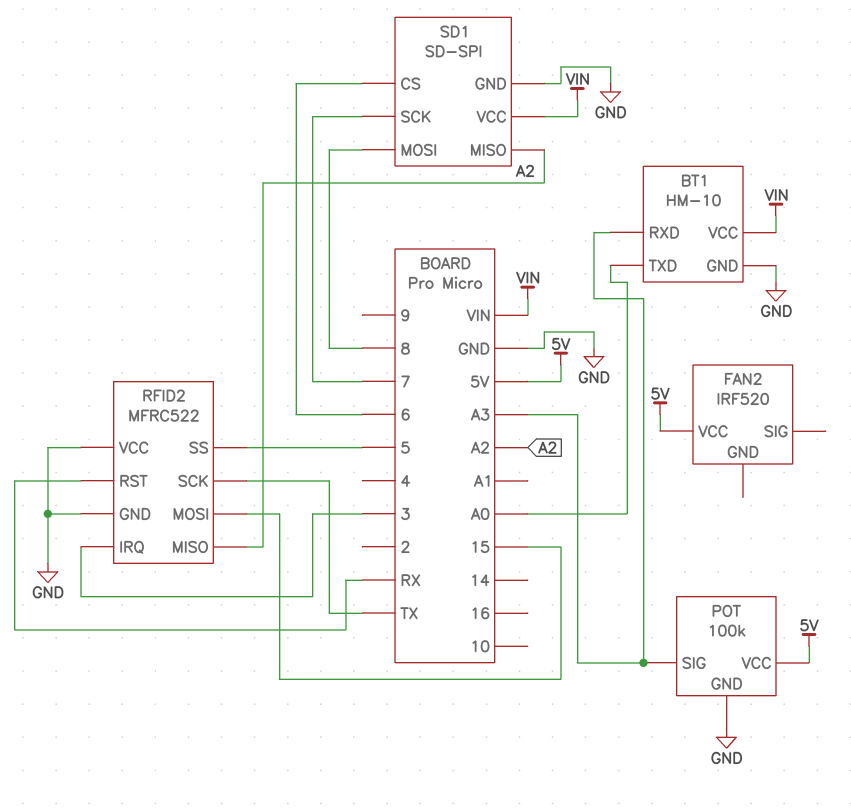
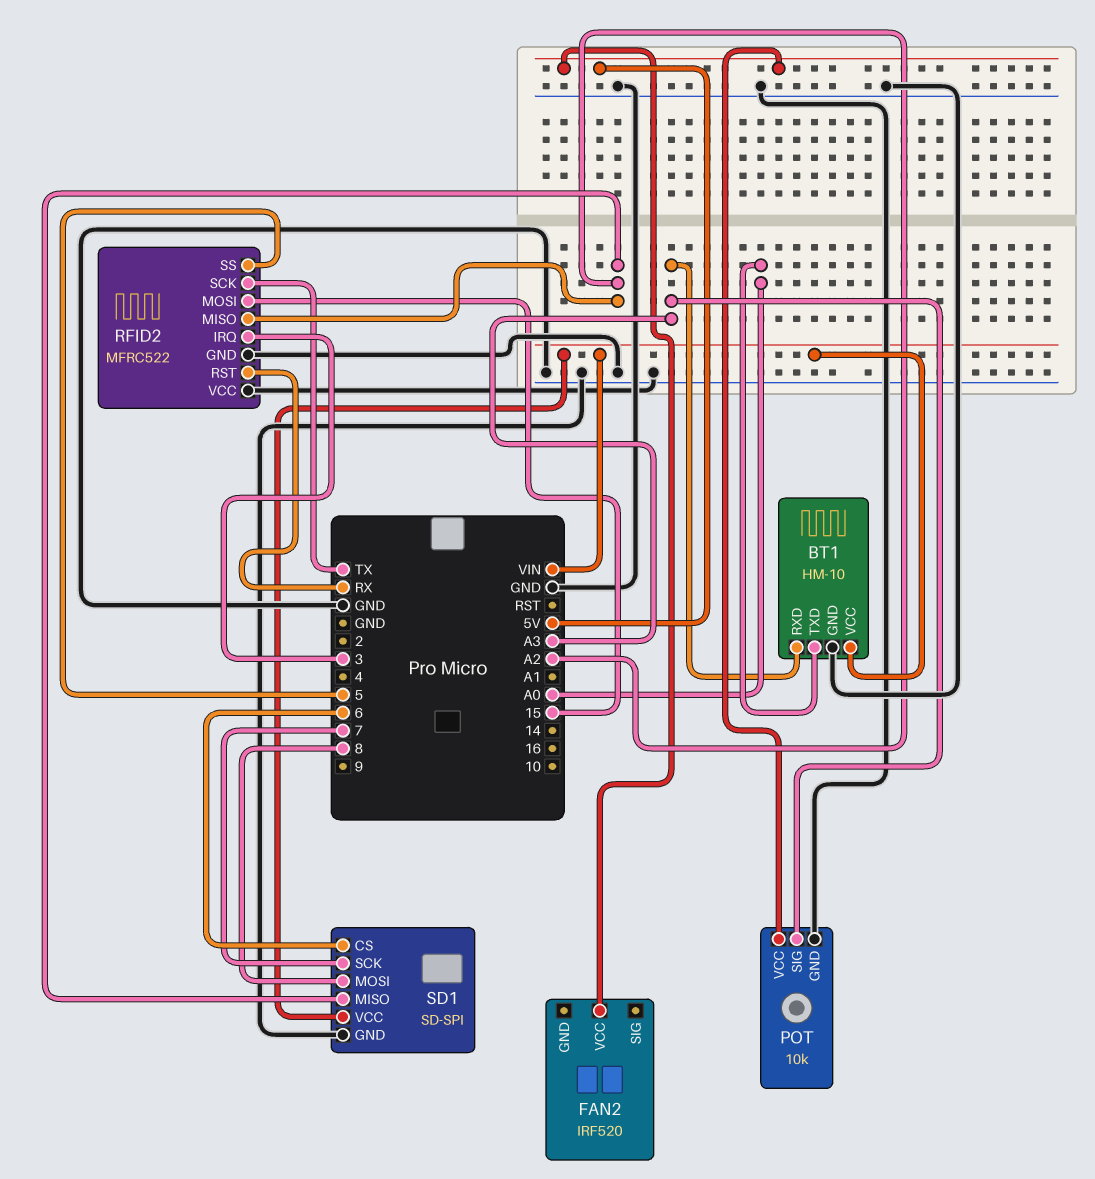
POT: 100k -> 10k

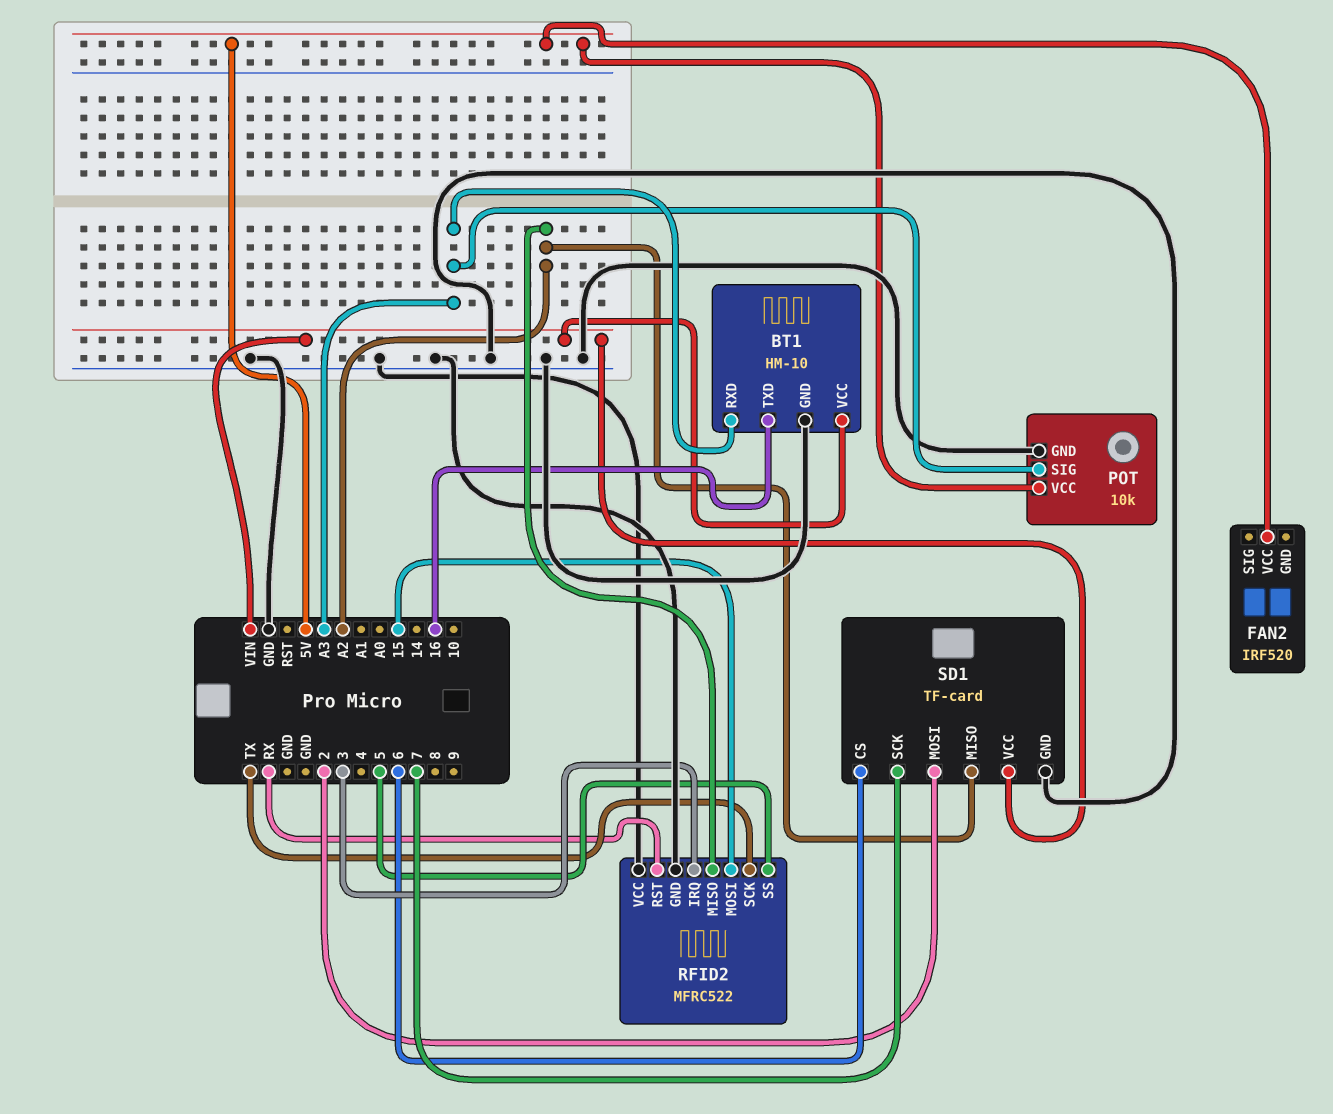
BT1 pin TXD: A0 -> 16
SD1: SD-SPI -> TF-card
SD1 pin MOSI: 8 -> 2

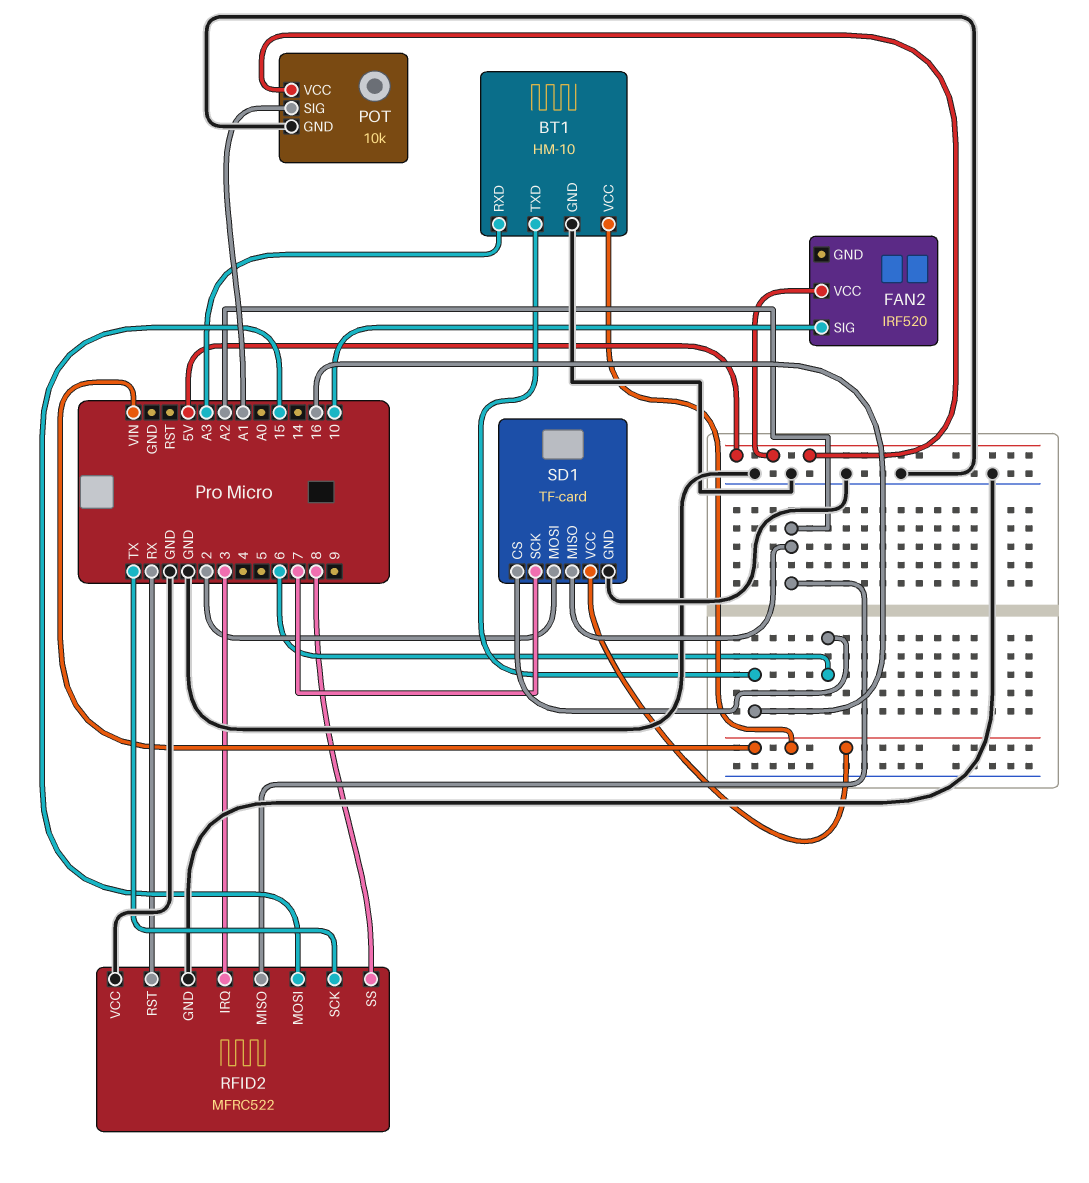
FAN2 pin SIG: none -> 10
POT pin SIG: A3 -> A1
RFID2 pin SS: 5 -> 8

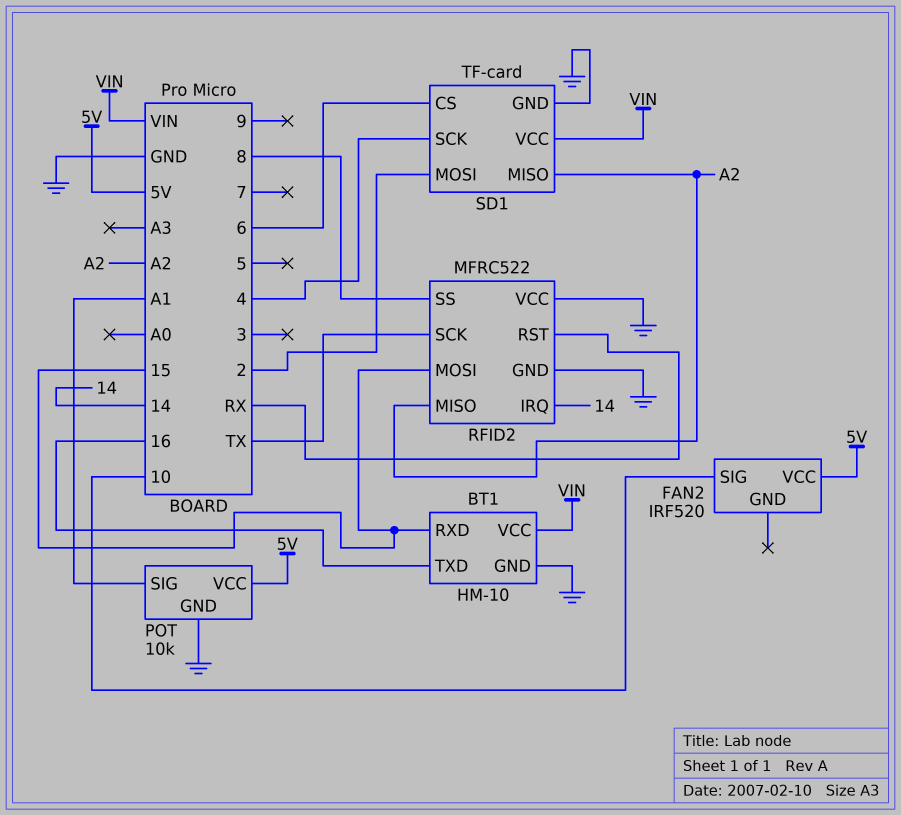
BT1 pin RXD: A3 -> 15
RFID2 pin IRQ: 3 -> 14
SD1 pin SCK: 7 -> 4

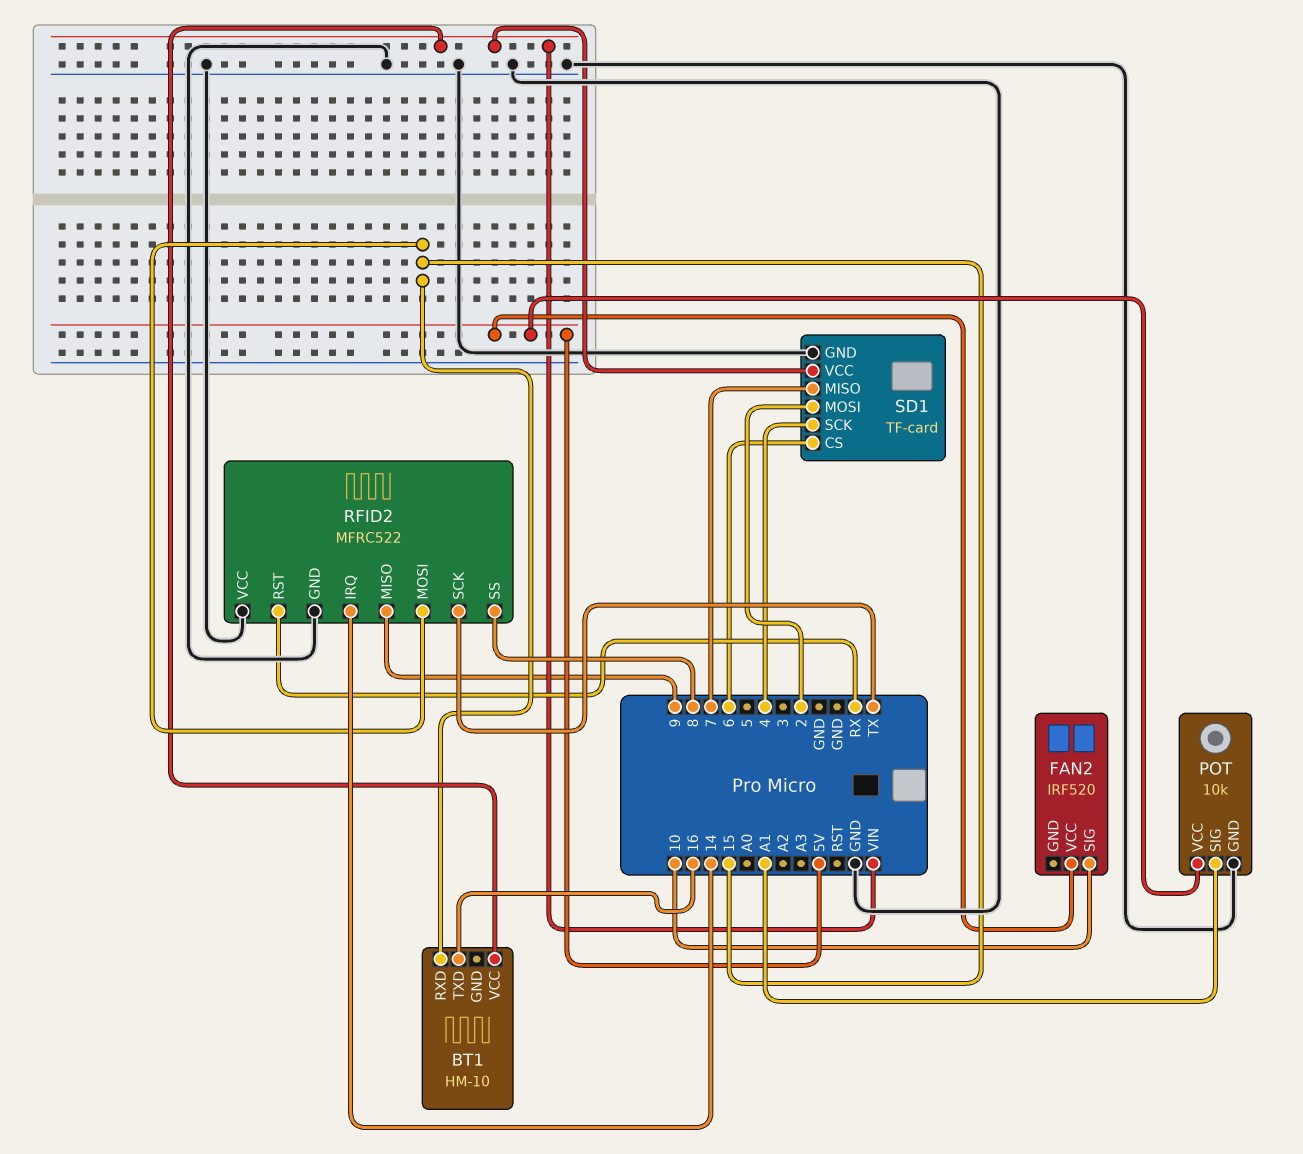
BT1 pin GND: GND -> none
RFID2 pin MISO: A2 -> 9
SD1 pin MISO: A2 -> 7

